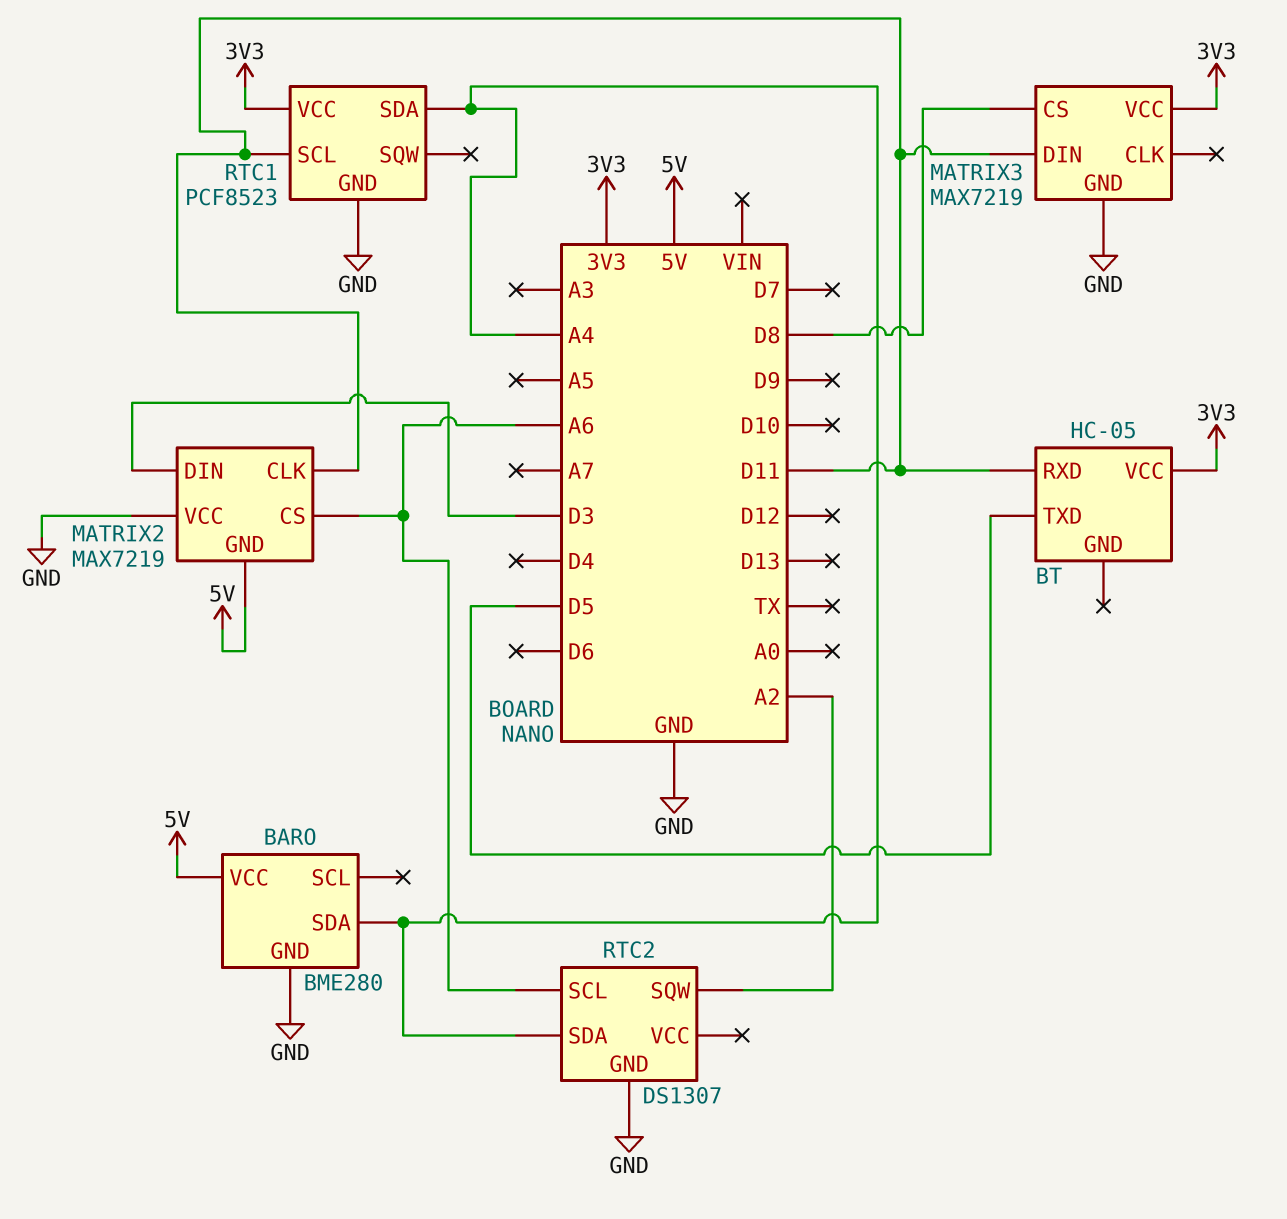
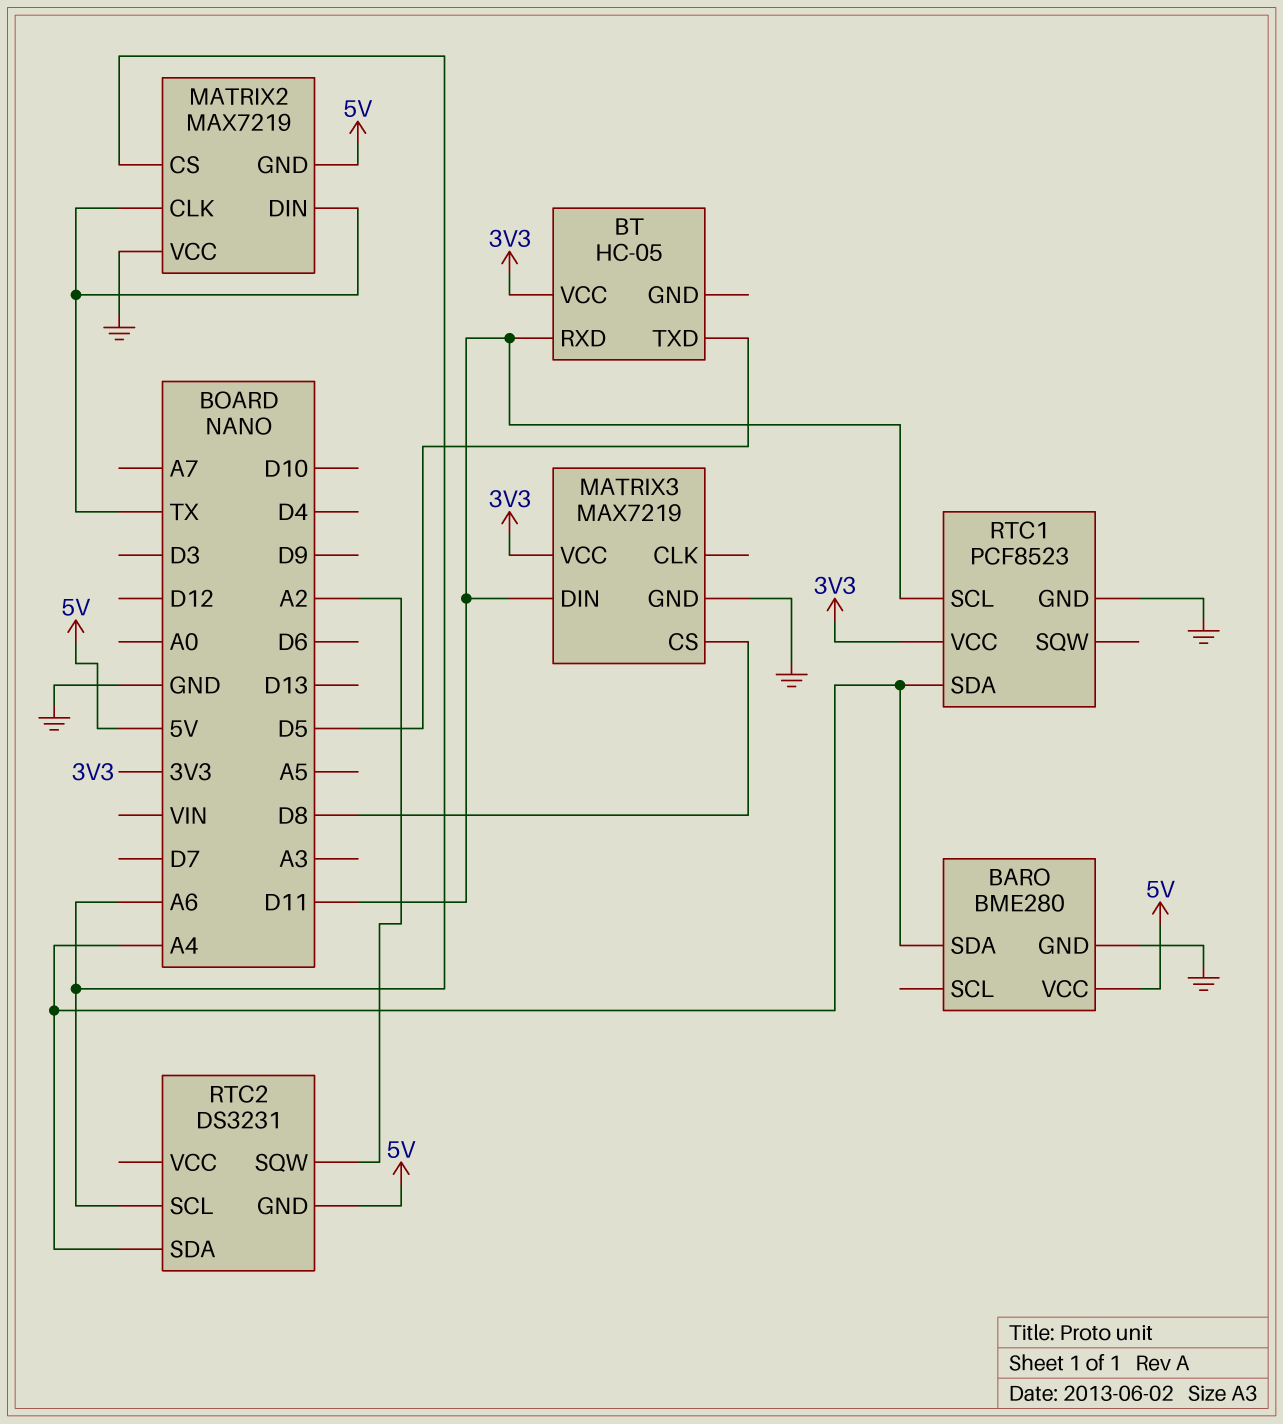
MATRIX2 pin CLK: D11 -> TX
MATRIX2 pin DIN: D3 -> TX
RTC2: DS1307 -> DS3231
RTC2 pin GND: GND -> 5V

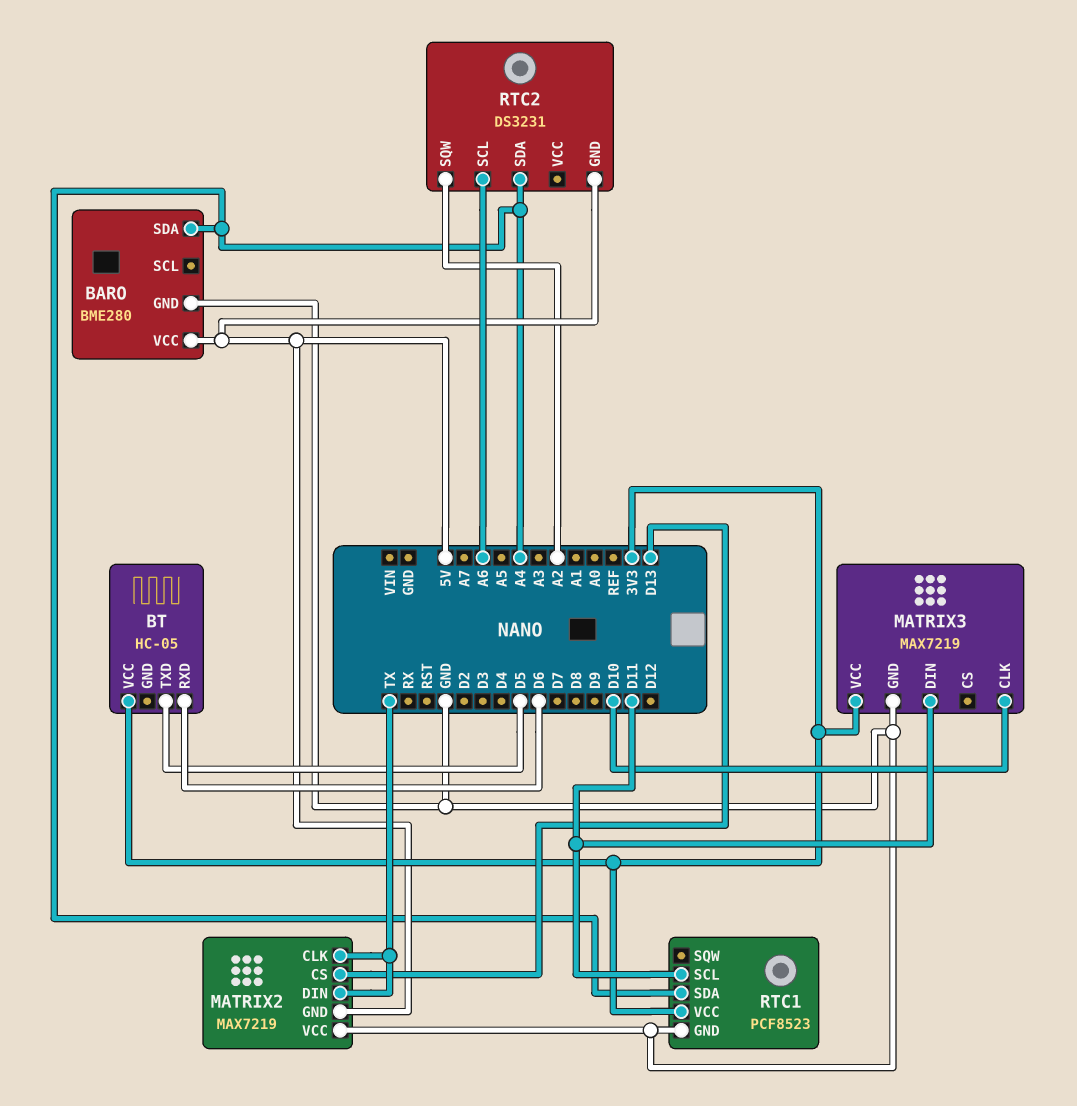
BT pin RXD: D11 -> D6
MATRIX2 pin CS: A6 -> D13
MATRIX3 pin CLK: none -> D10
MATRIX3 pin CS: D8 -> none

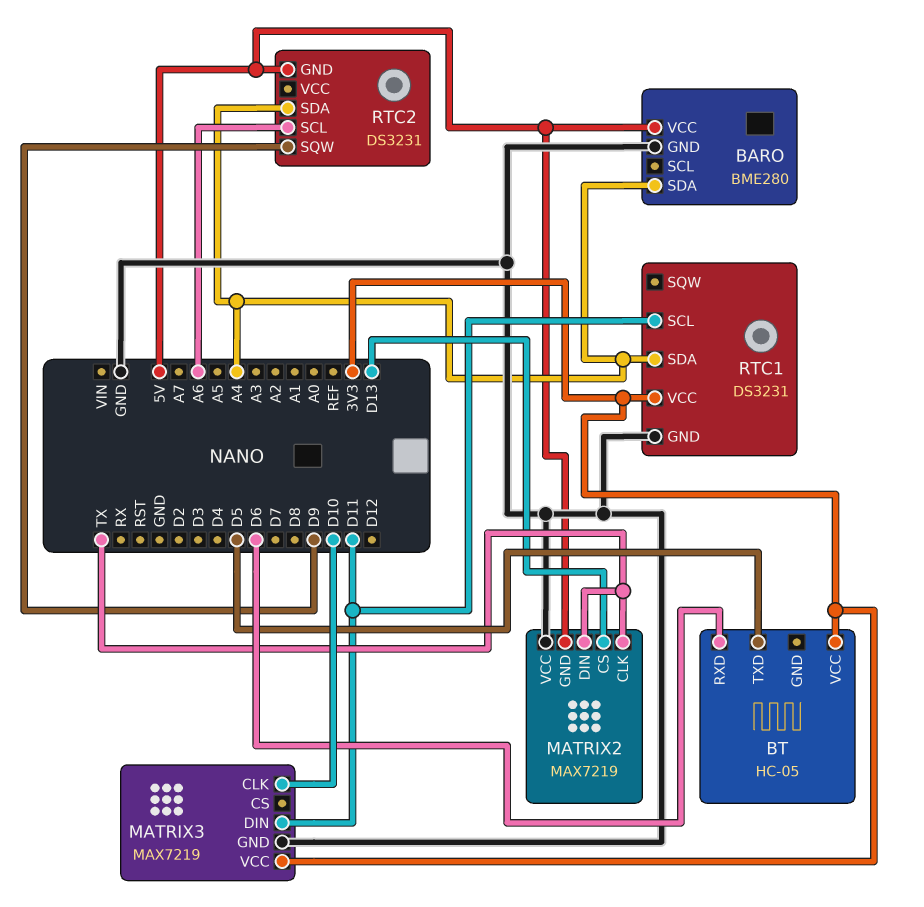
RTC1: PCF8523 -> DS3231
RTC2 pin SQW: A2 -> D9

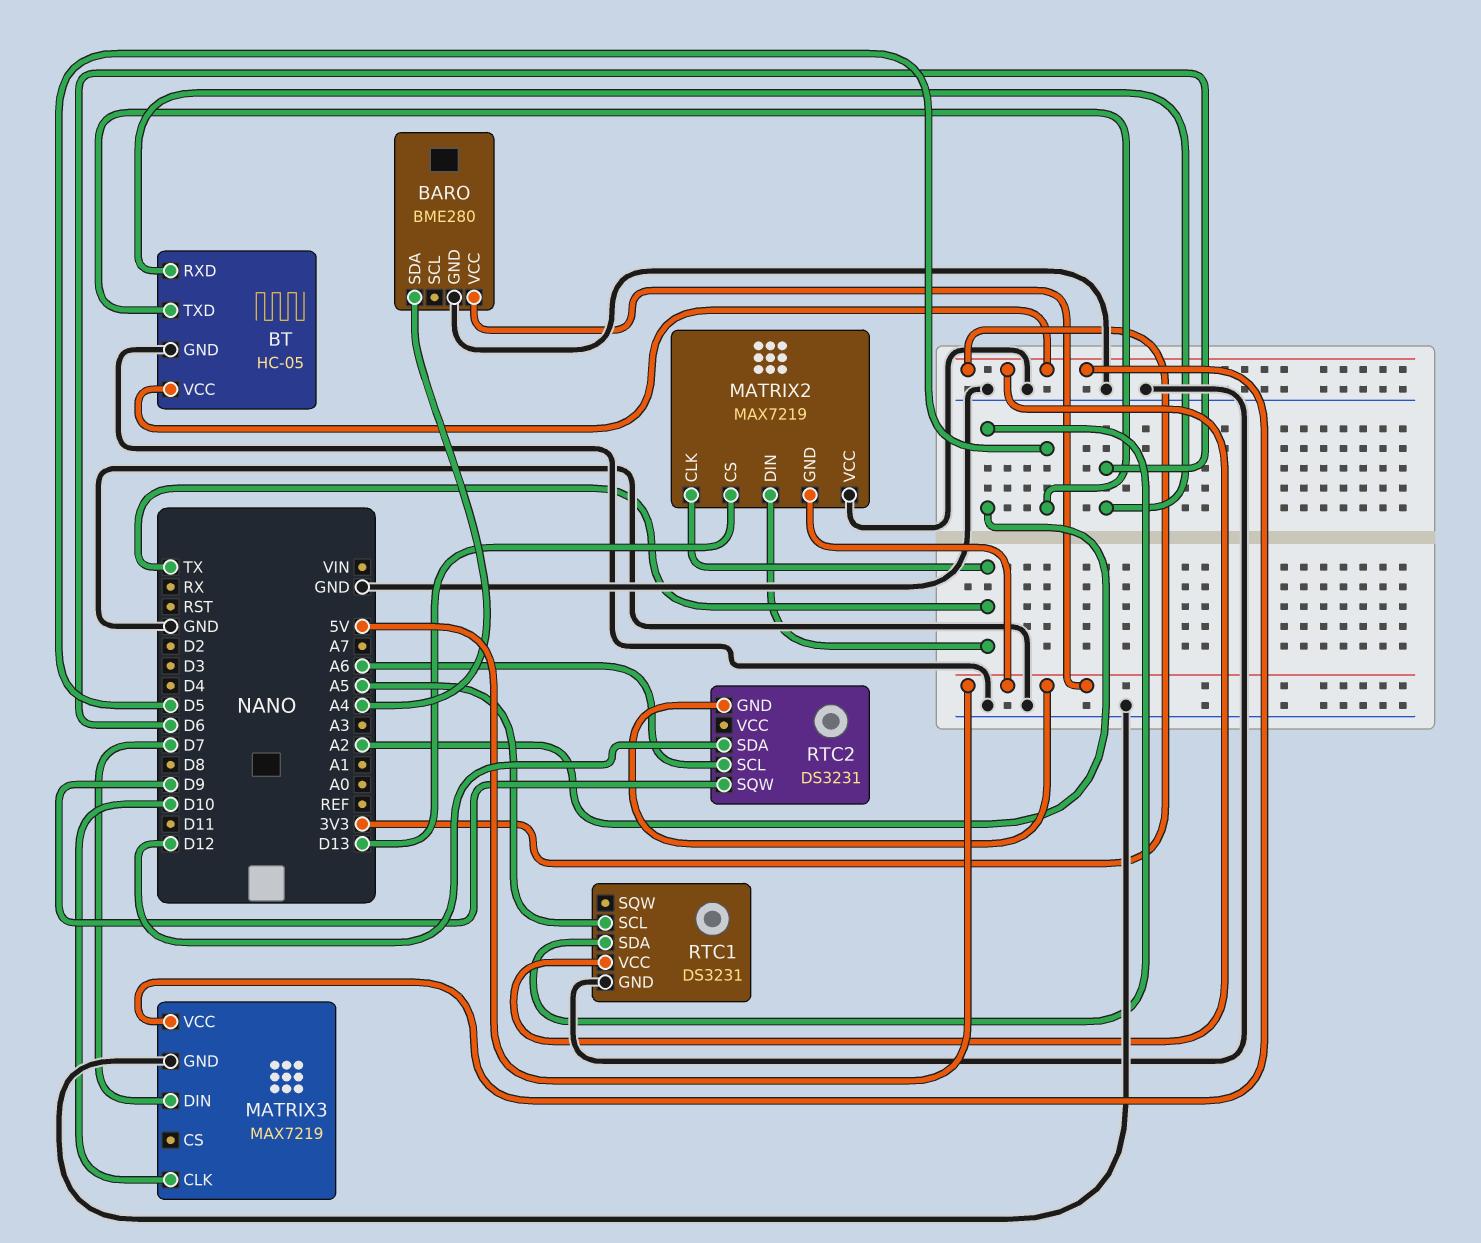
BT pin GND: none -> GND
MATRIX3 pin DIN: D11 -> D7
RTC1 pin SCL: D11 -> A5
RTC1 pin SDA: A4 -> A2
RTC2 pin SDA: A4 -> D12

